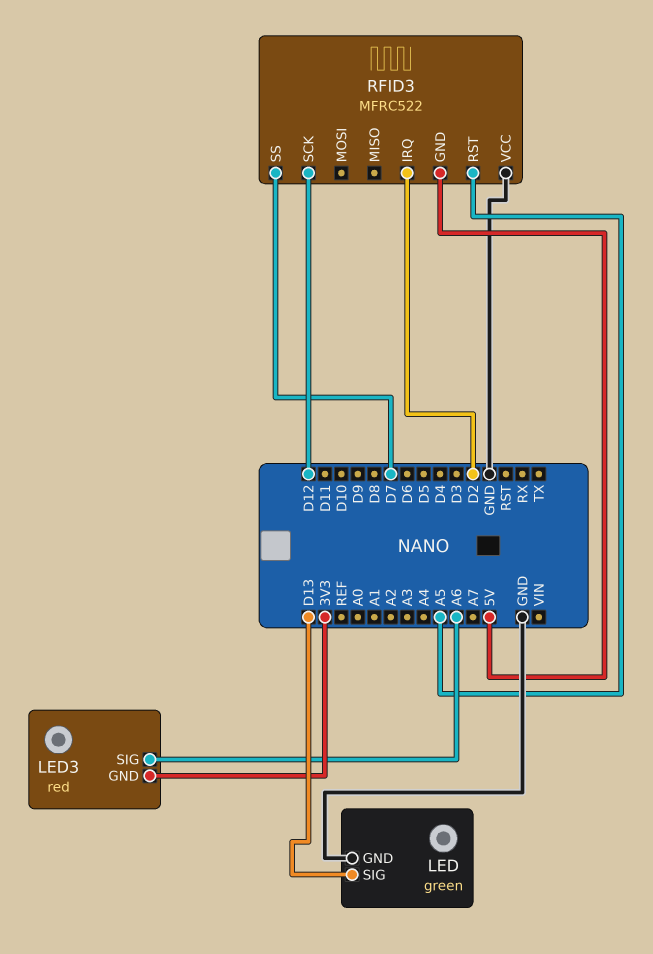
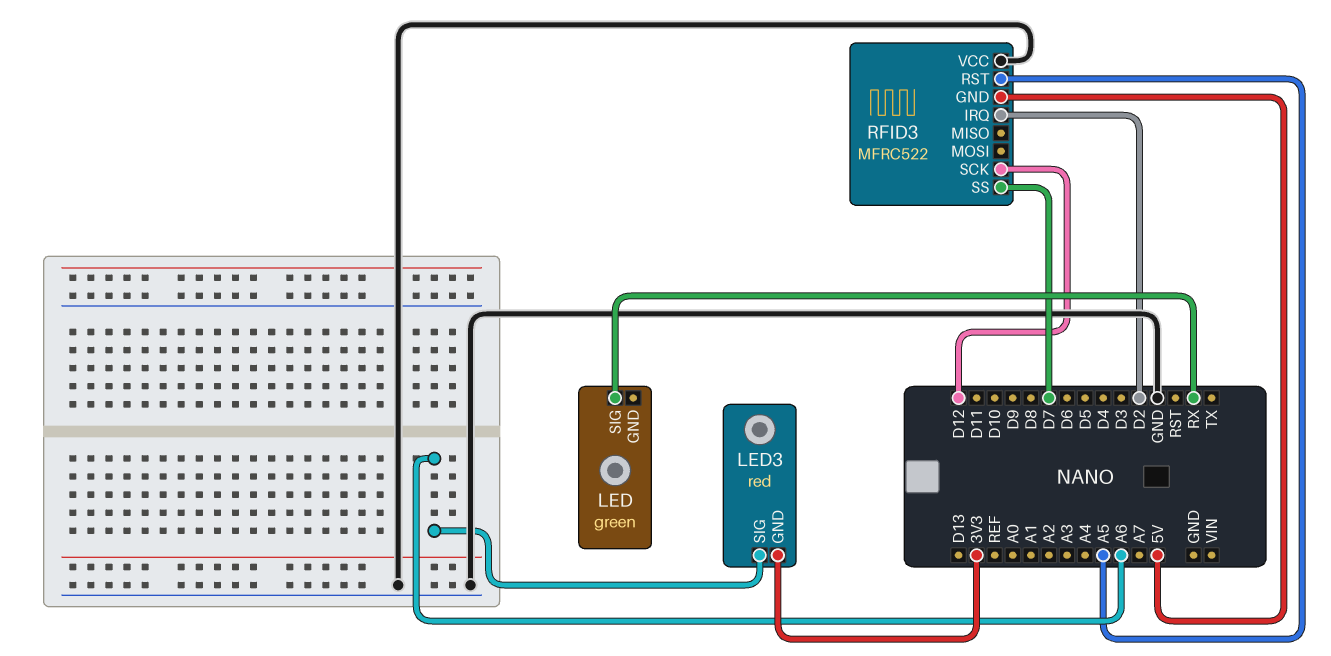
LED pin GND: GND -> none
LED pin SIG: D13 -> RX

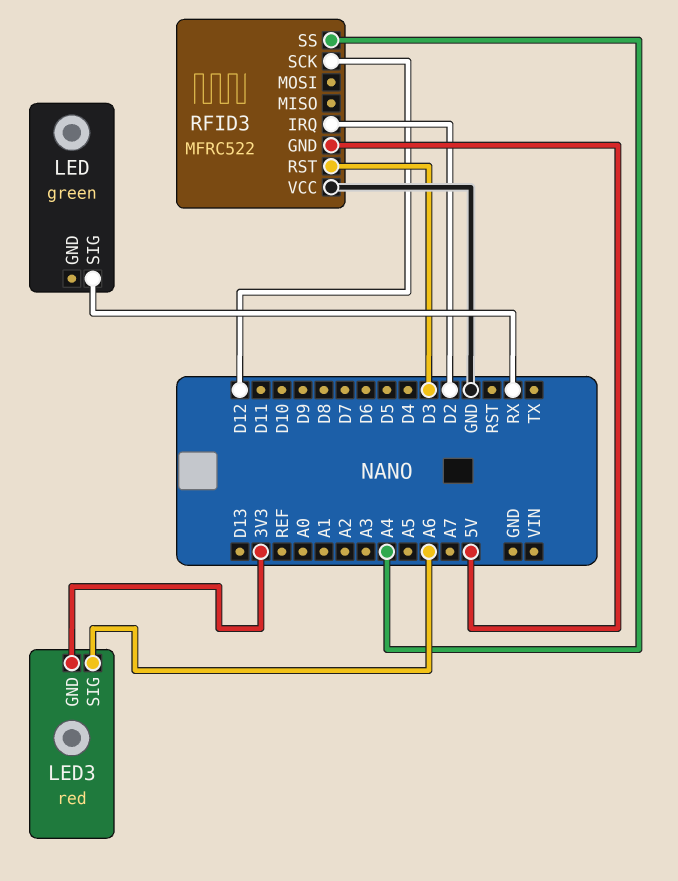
RFID3 pin RST: A5 -> D3
RFID3 pin SS: D7 -> A4

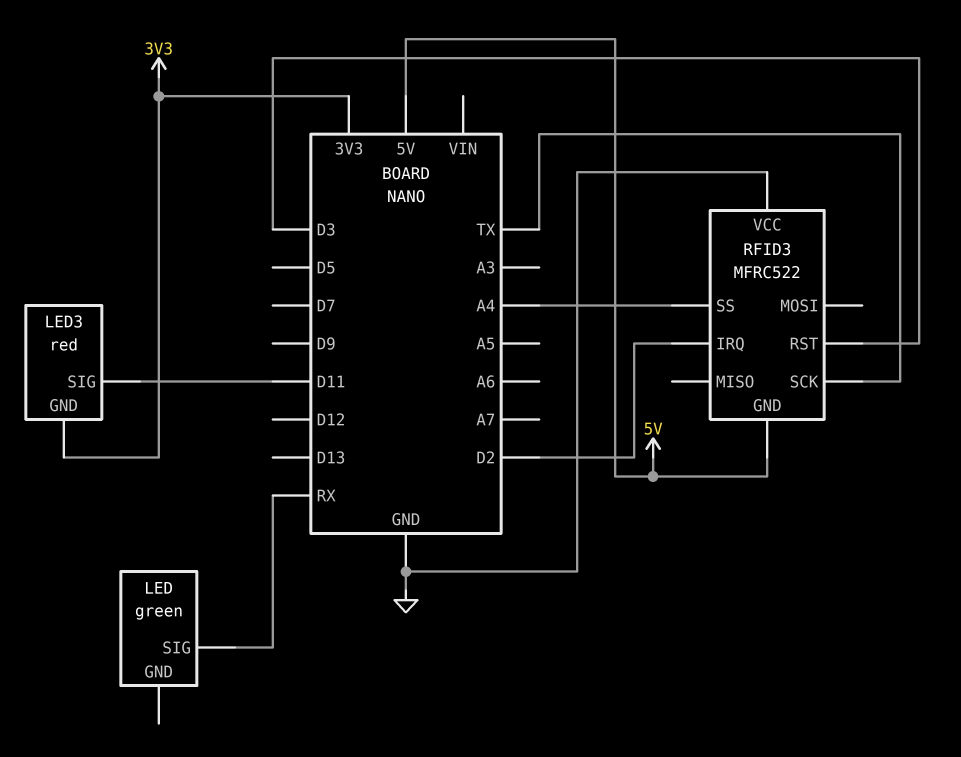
LED3 pin SIG: A6 -> D11
RFID3 pin SCK: D12 -> TX

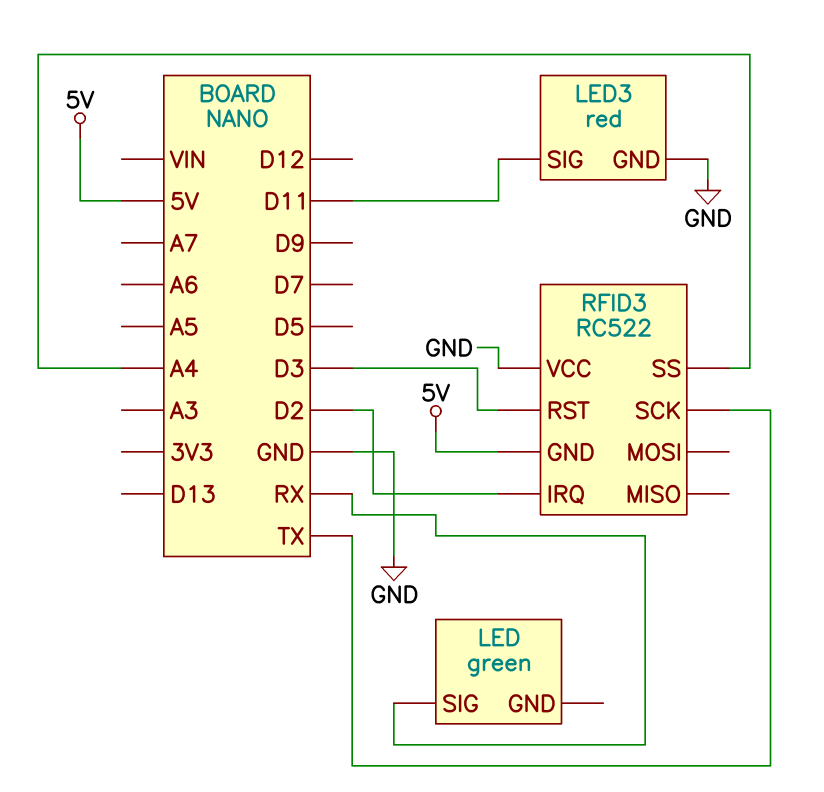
LED3 pin GND: 3V3 -> GND
RFID3: MFRC522 -> RC522

